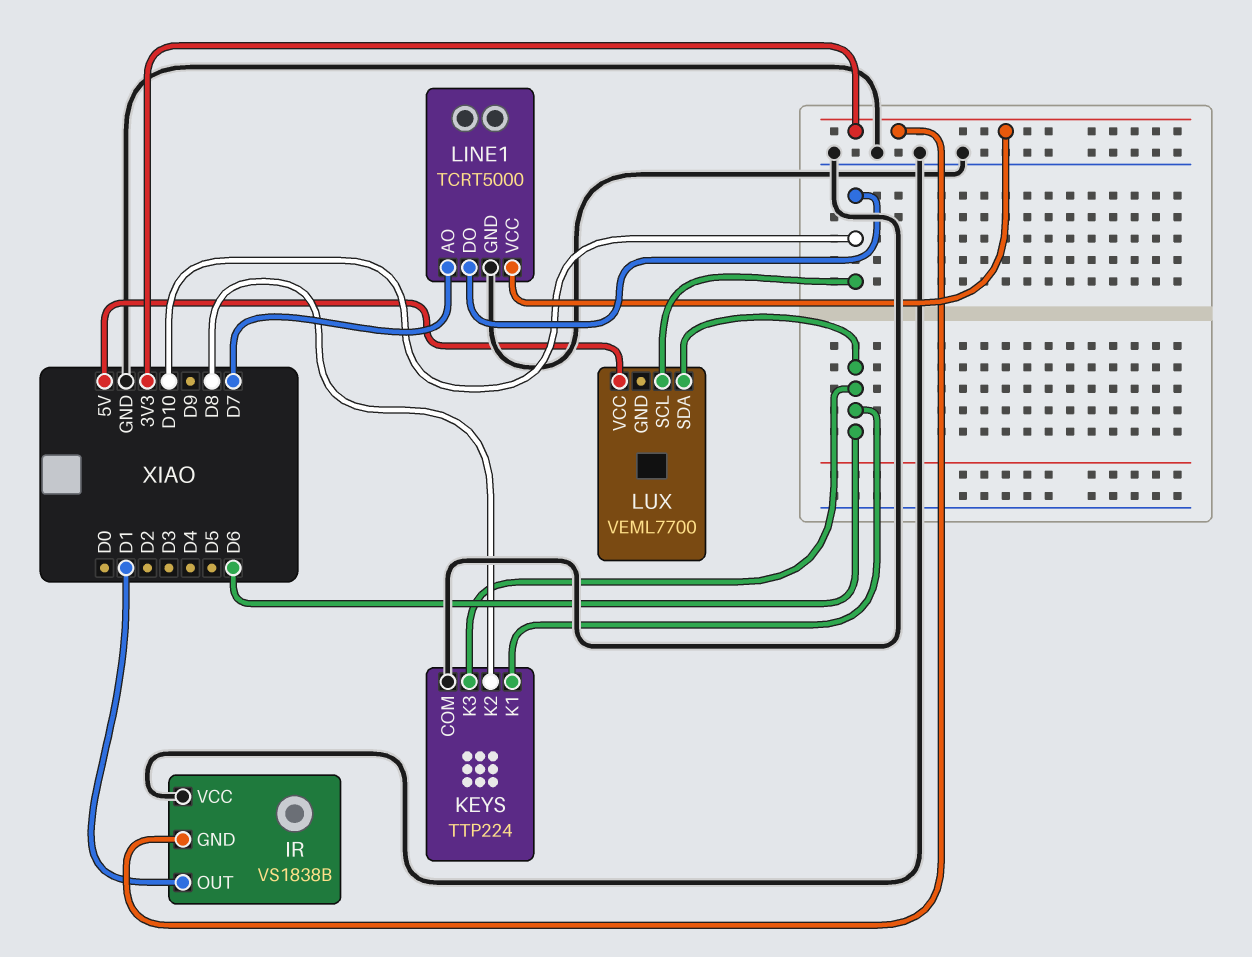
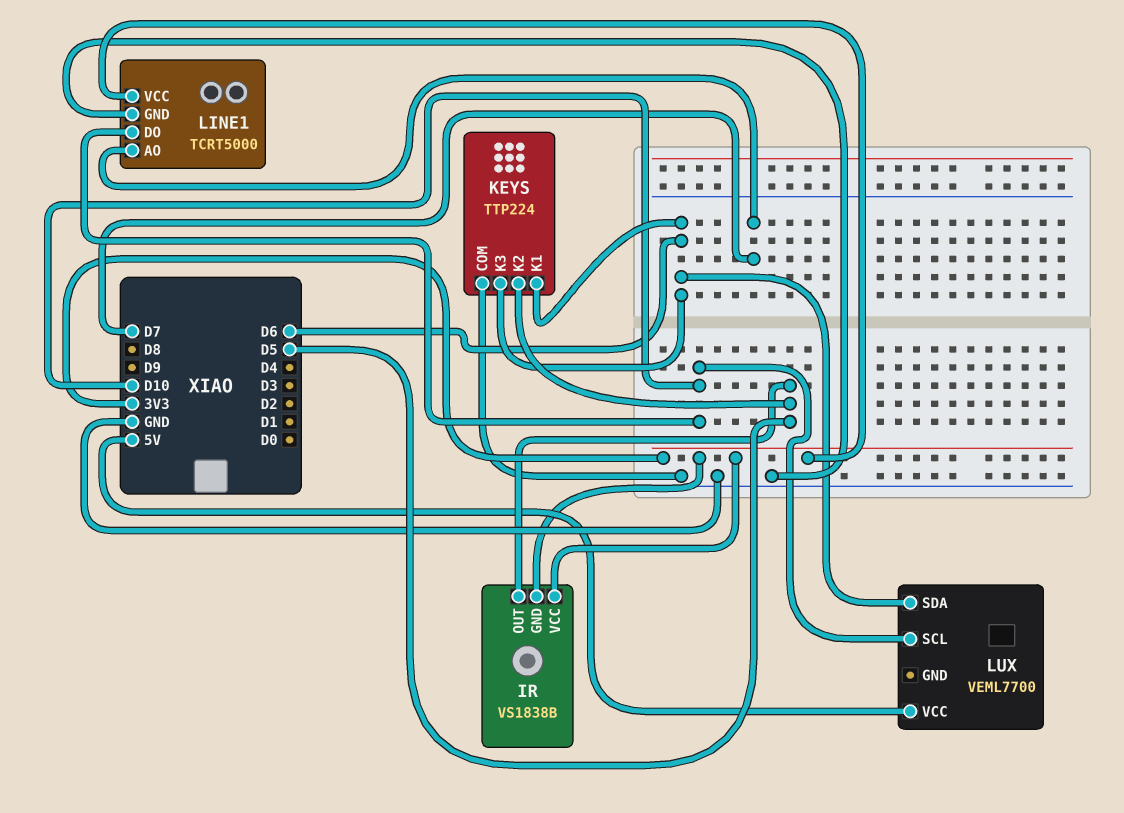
IR pin OUT: D1 -> D5
IR pin VCC: GND -> 3V3
KEYS pin K2: D8 -> D5

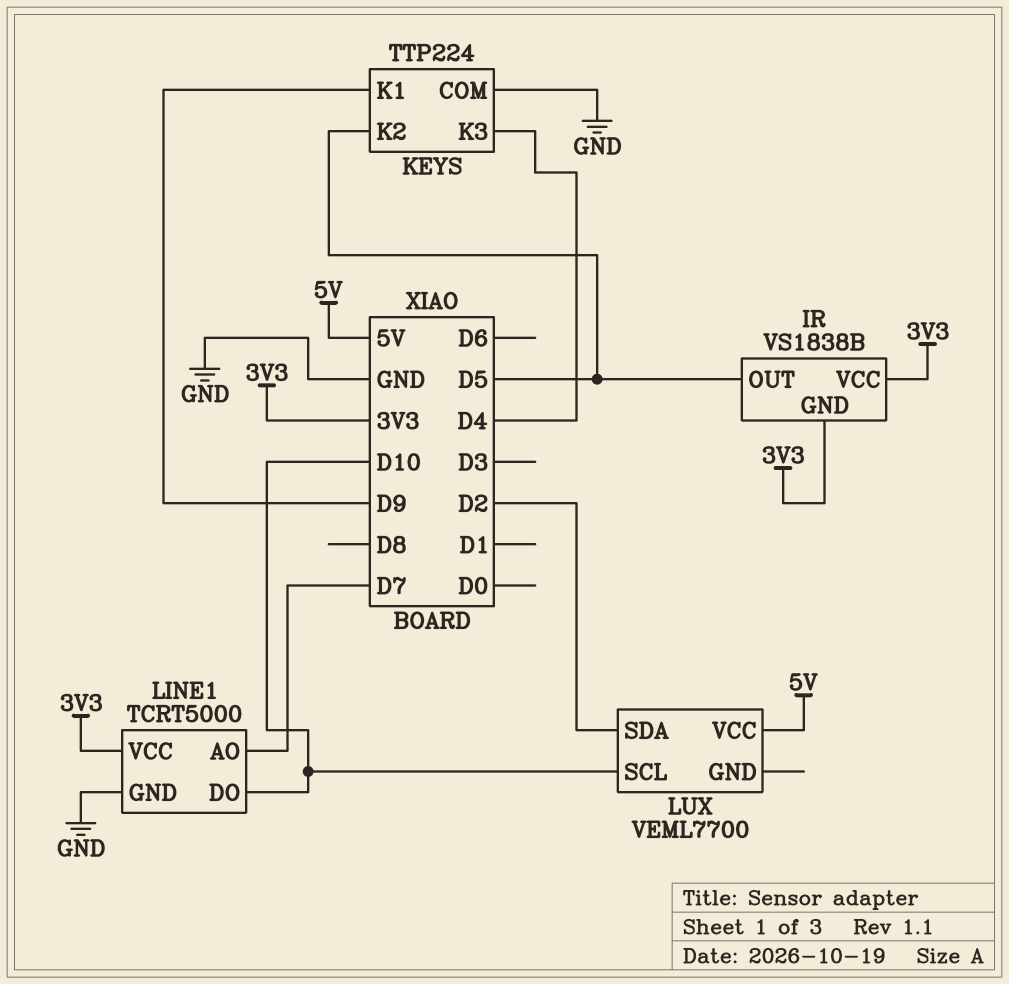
KEYS pin K1: D6 -> D9
KEYS pin K3: D6 -> D4
LUX pin SDA: D6 -> D2

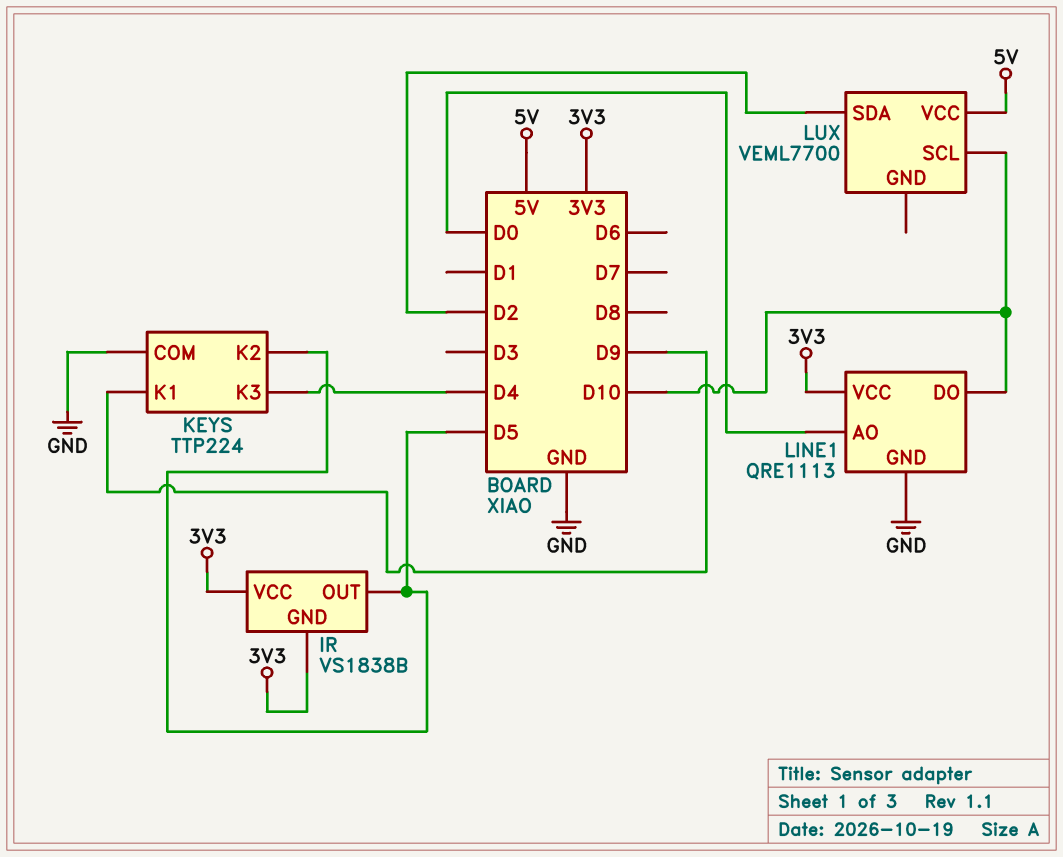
LINE1: TCRT5000 -> QRE1113
LINE1 pin AO: D7 -> D0

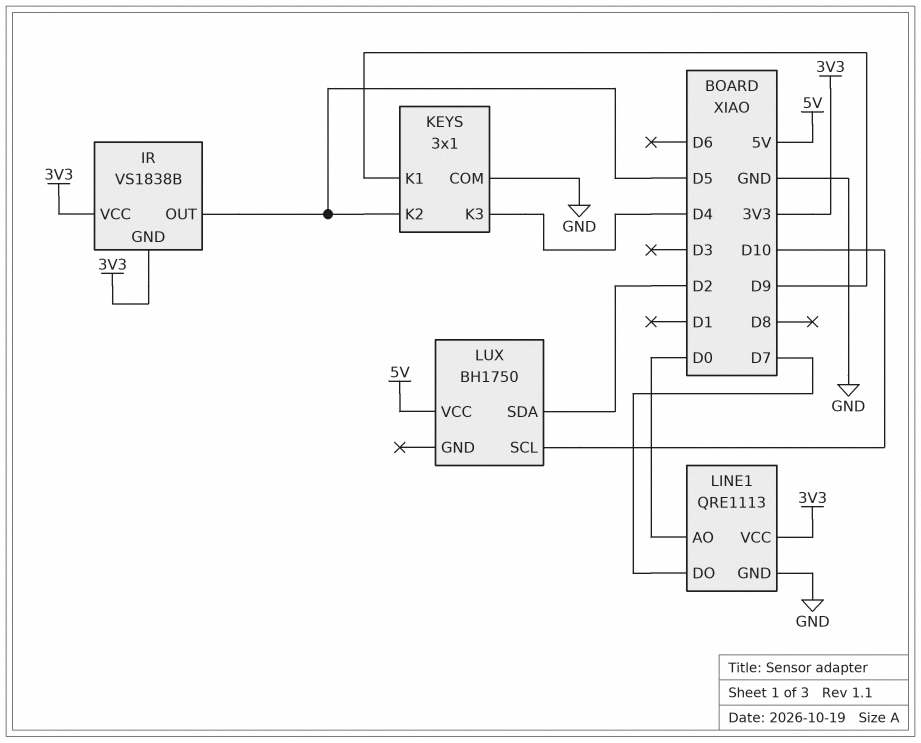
KEYS: TTP224 -> 3x1
LINE1 pin DO: D10 -> D7
LUX: VEML7700 -> BH1750

